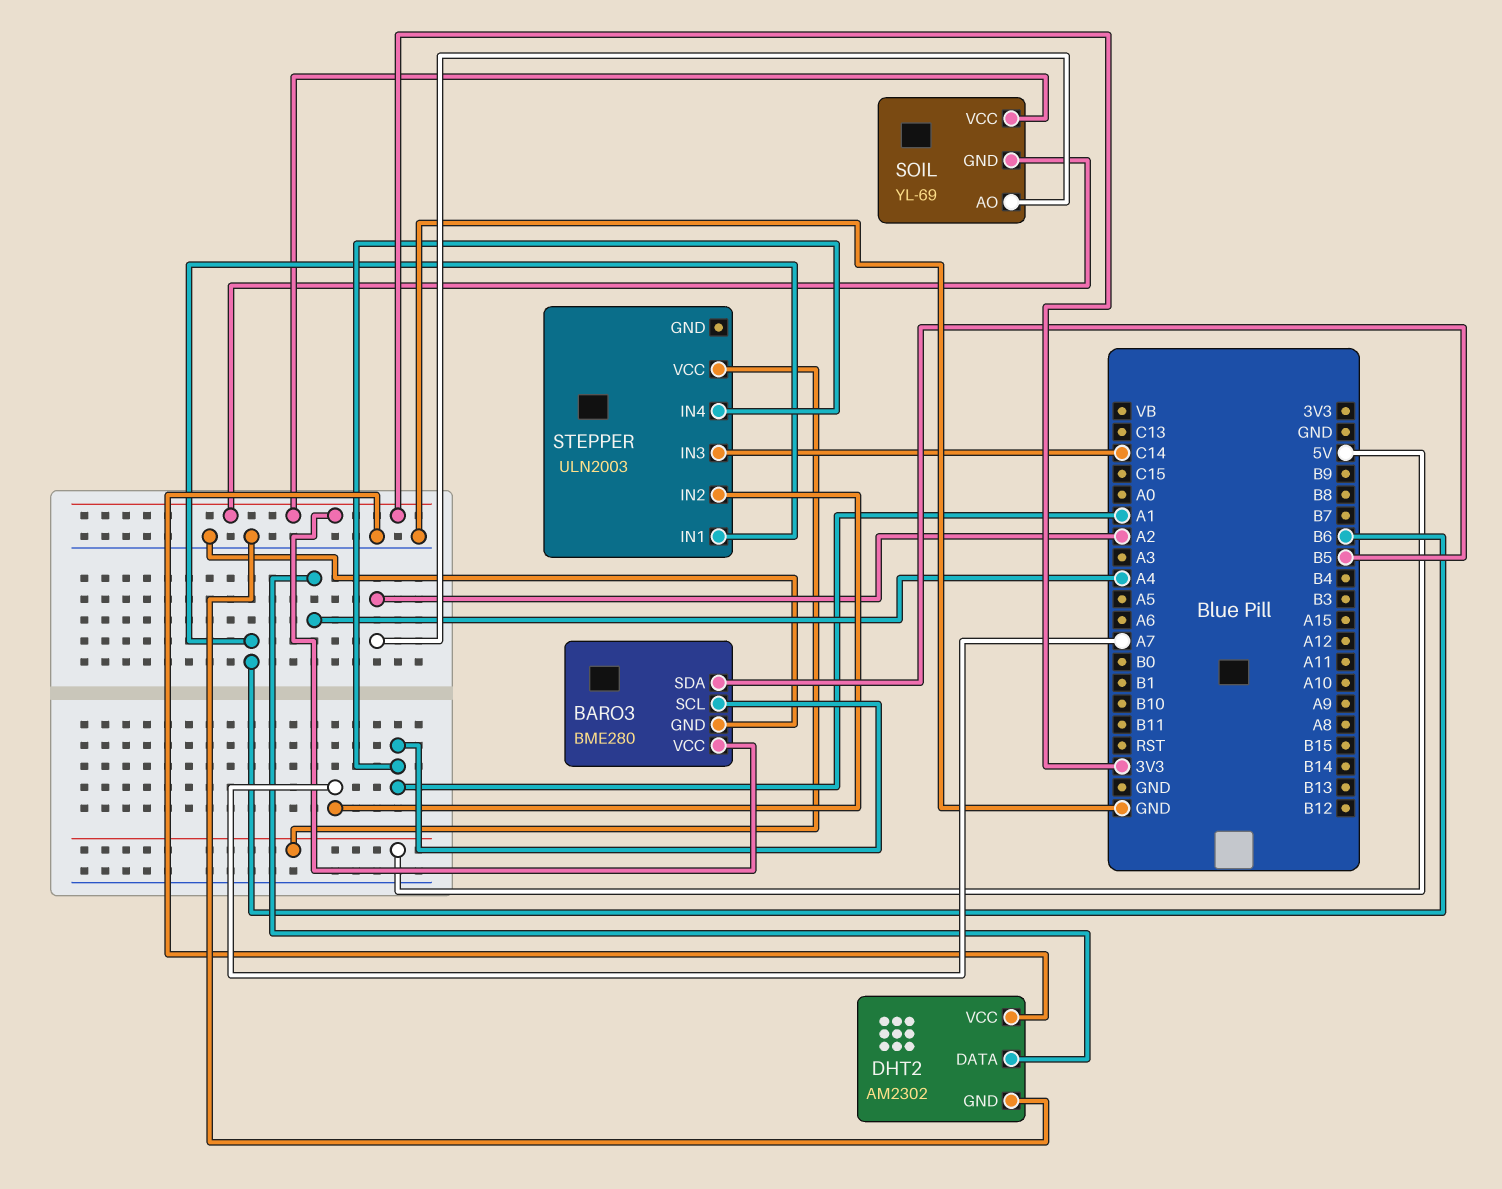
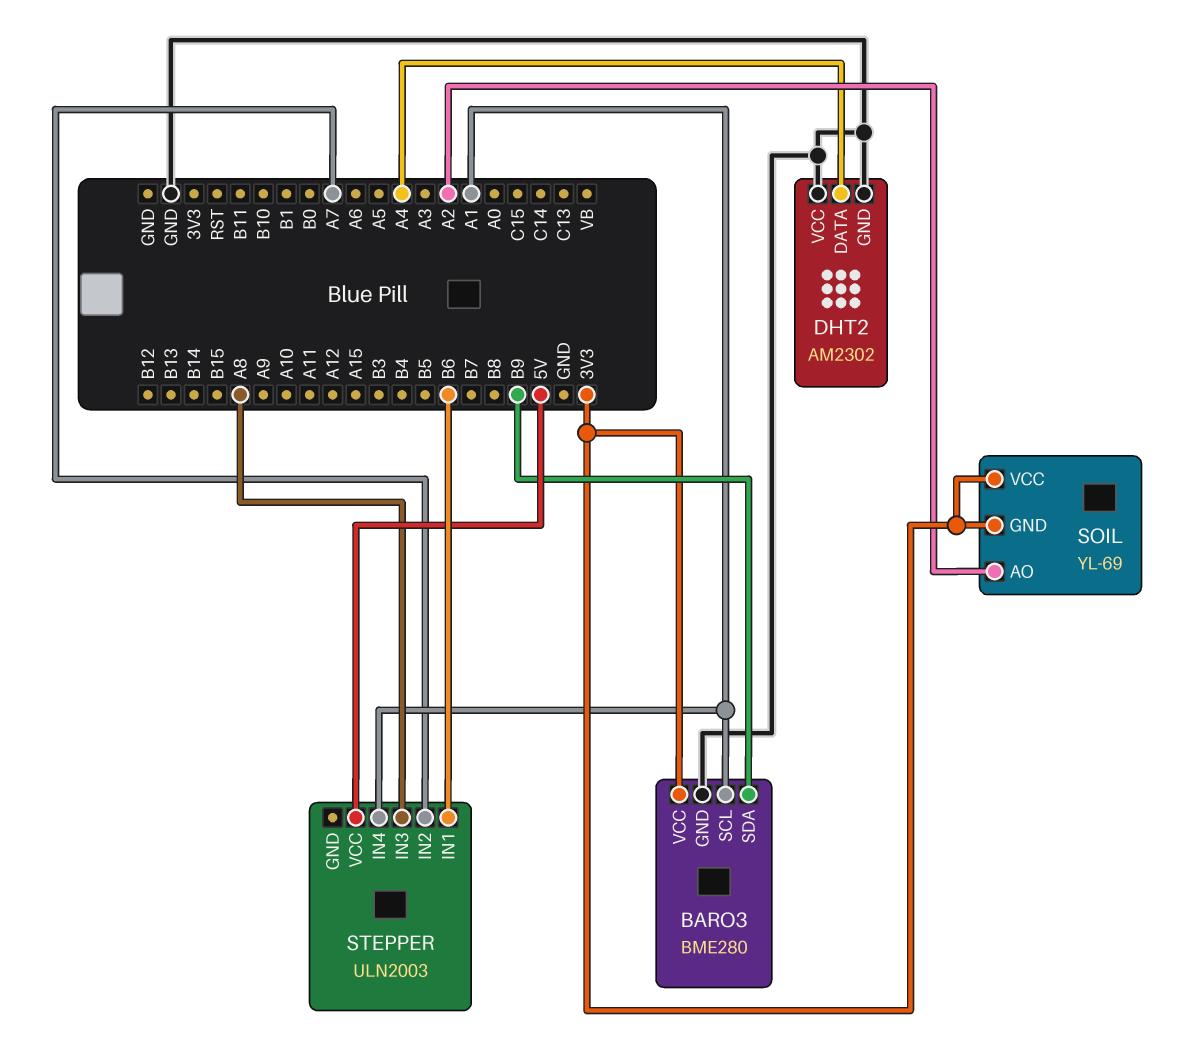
BARO3 pin SDA: B5 -> B9
STEPPER pin IN3: C14 -> A8

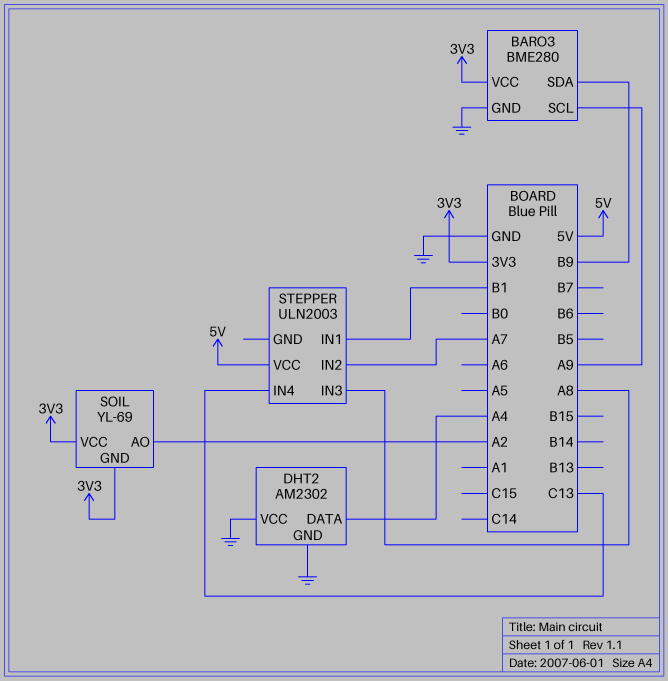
BARO3 pin SCL: A1 -> A9
STEPPER pin IN1: B6 -> B1
STEPPER pin IN4: A1 -> C13

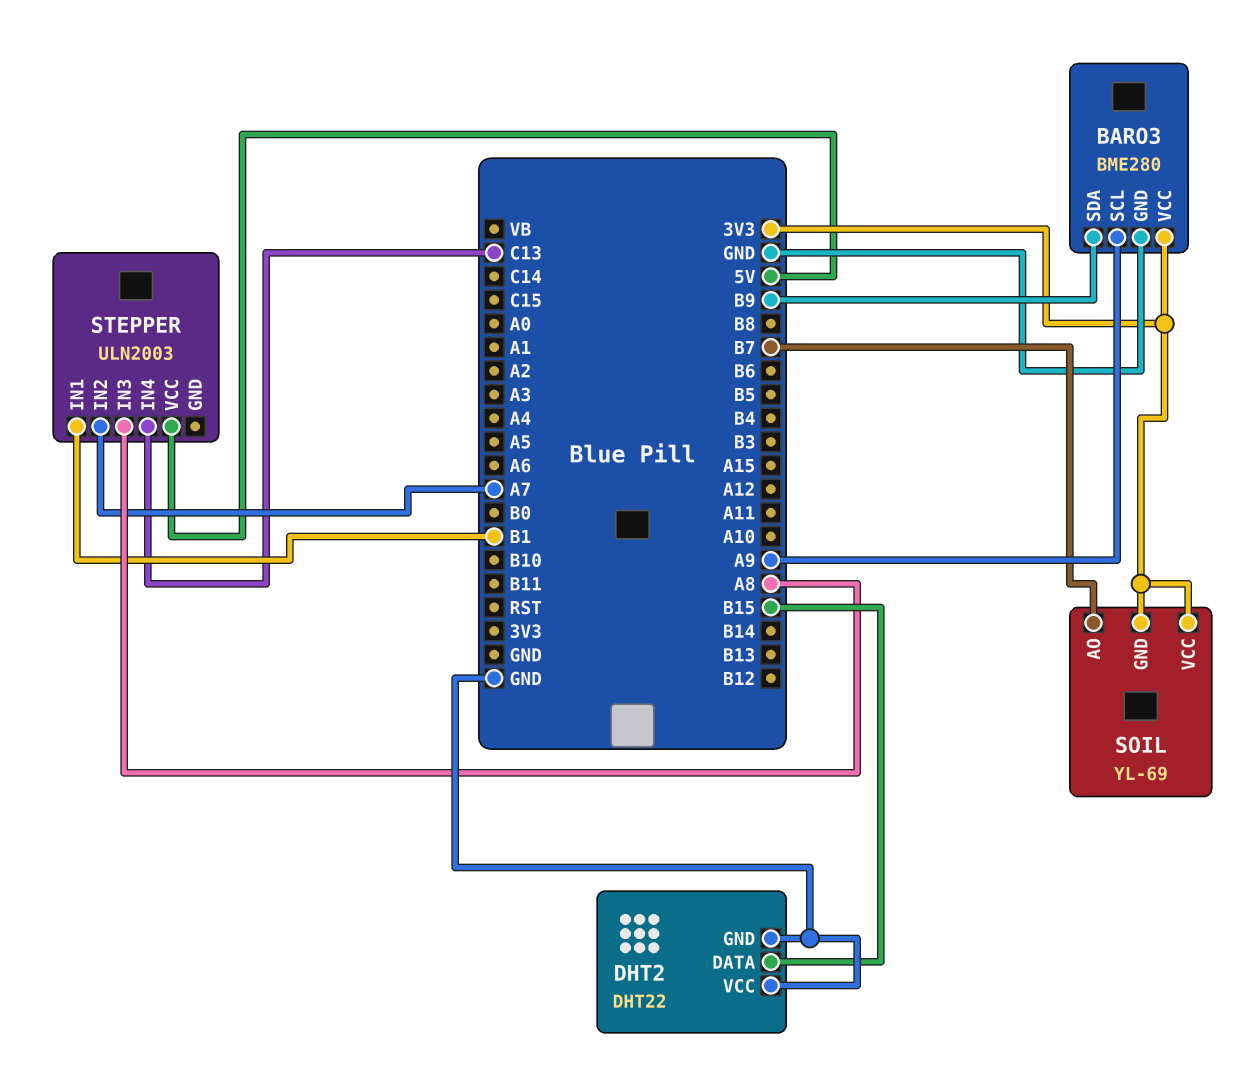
DHT2: AM2302 -> DHT22
DHT2 pin DATA: A4 -> B15
SOIL pin AO: A2 -> B7

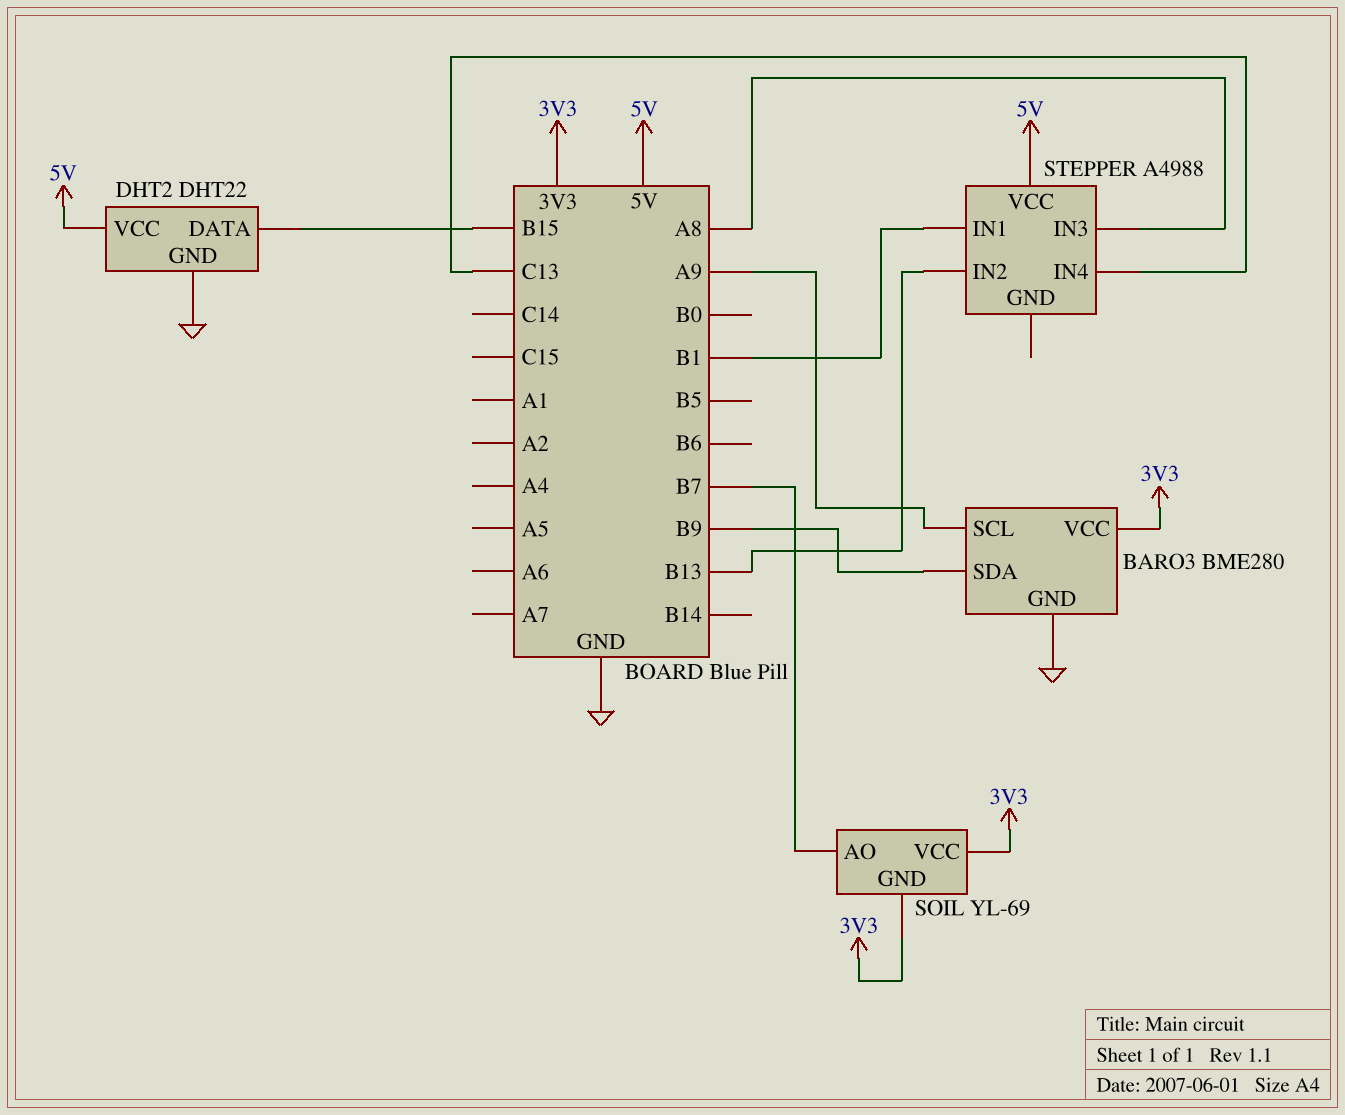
DHT2 pin VCC: GND -> 5V
STEPPER: ULN2003 -> A4988
STEPPER pin IN2: A7 -> B13

